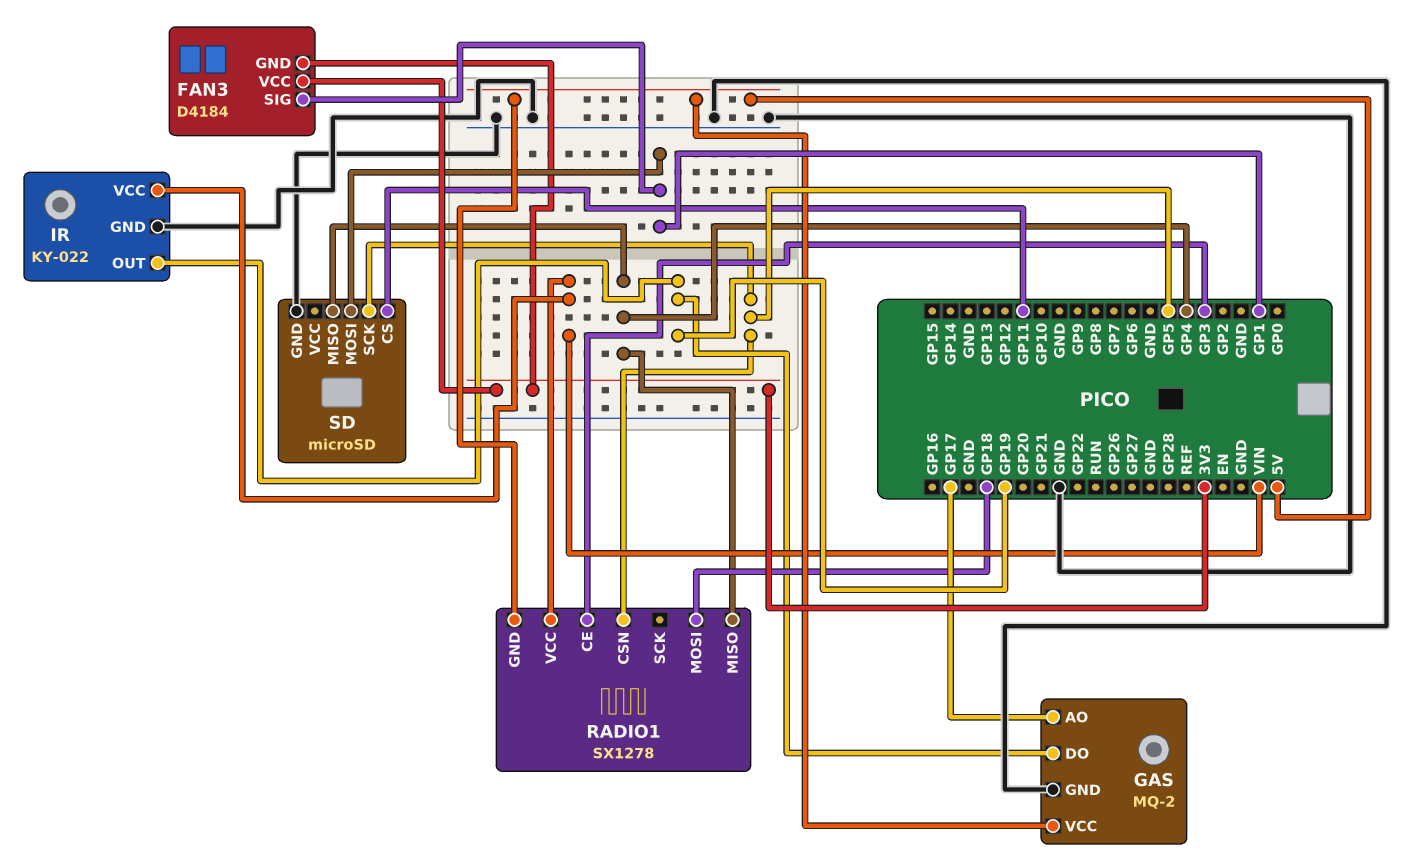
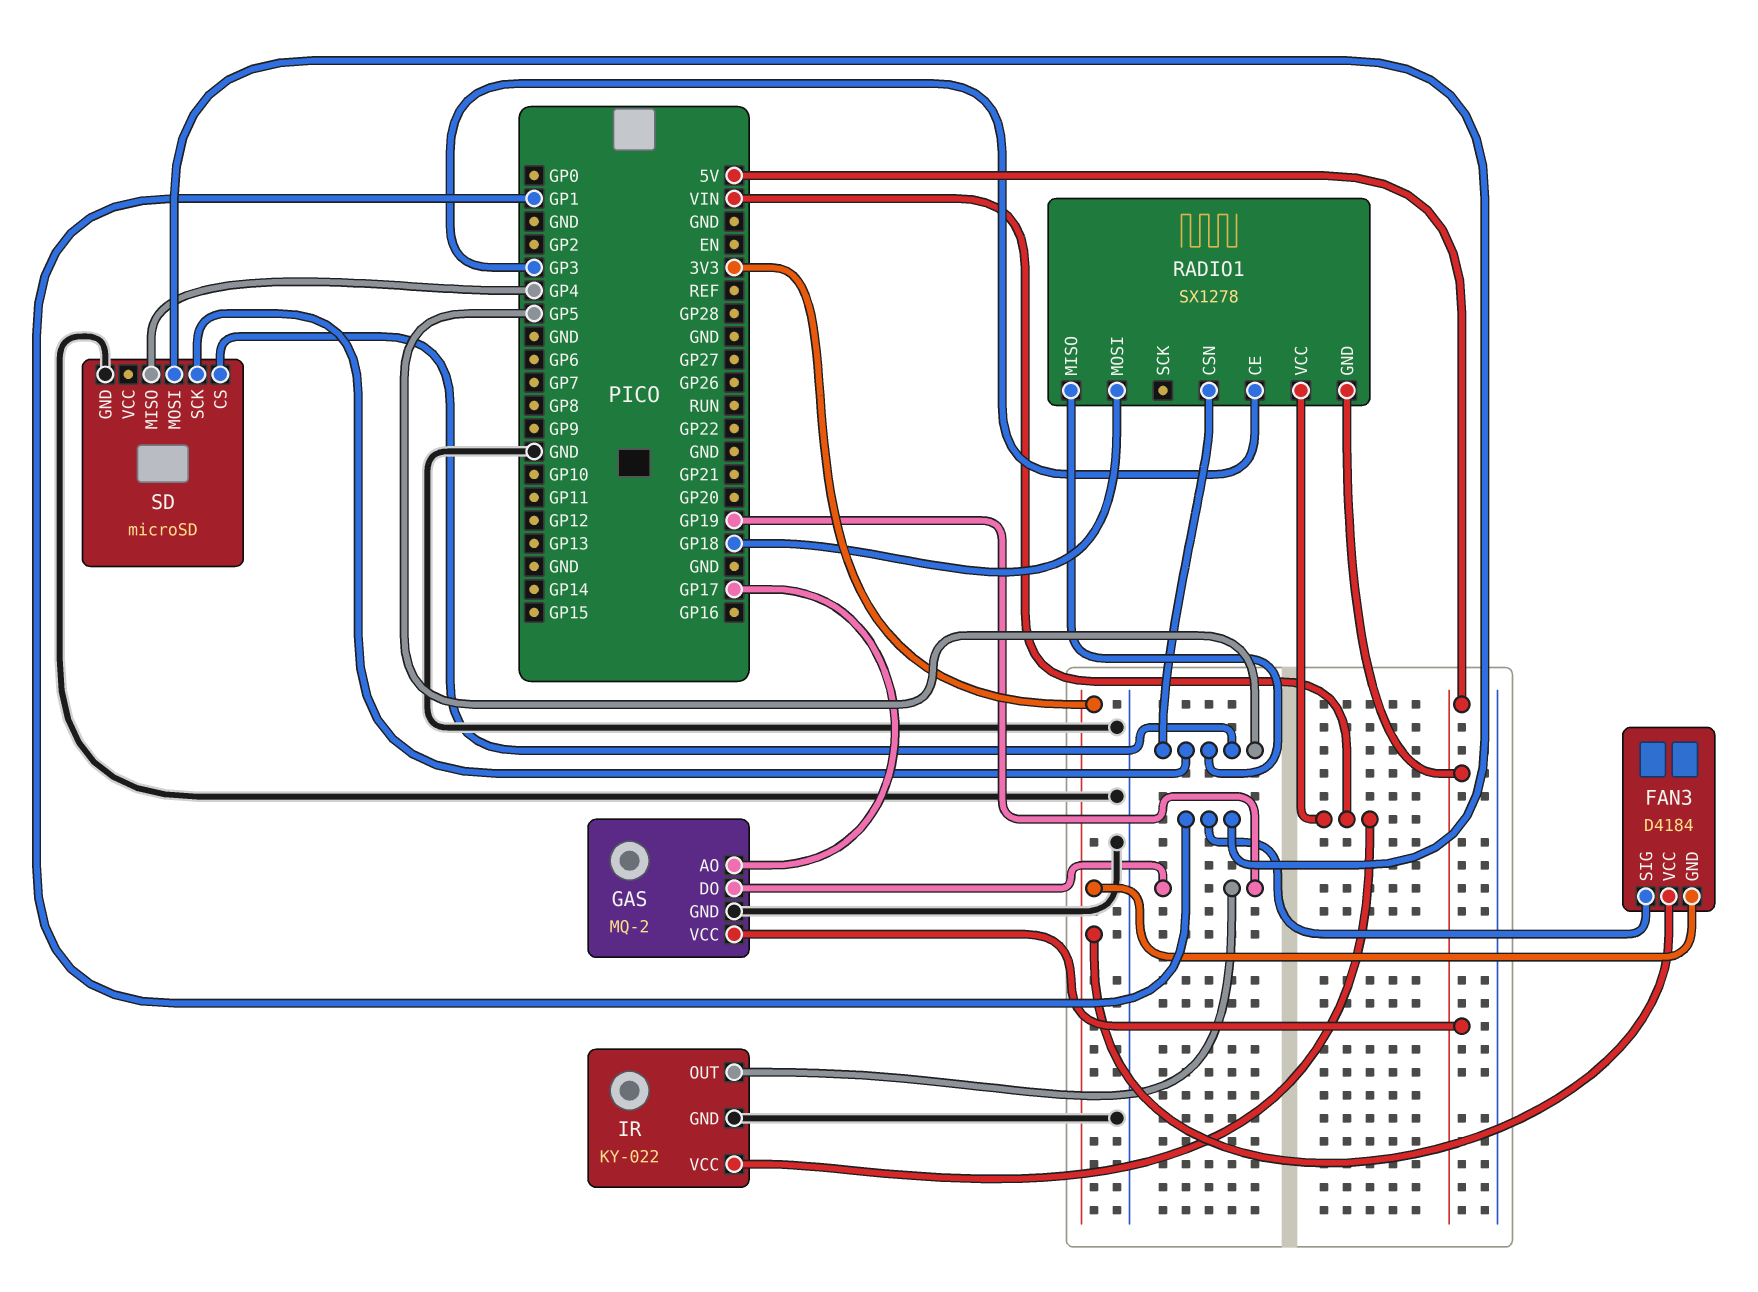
RADIO1 pin MISO: GP4 -> GP5
SD pin CS: GP11 -> GP5

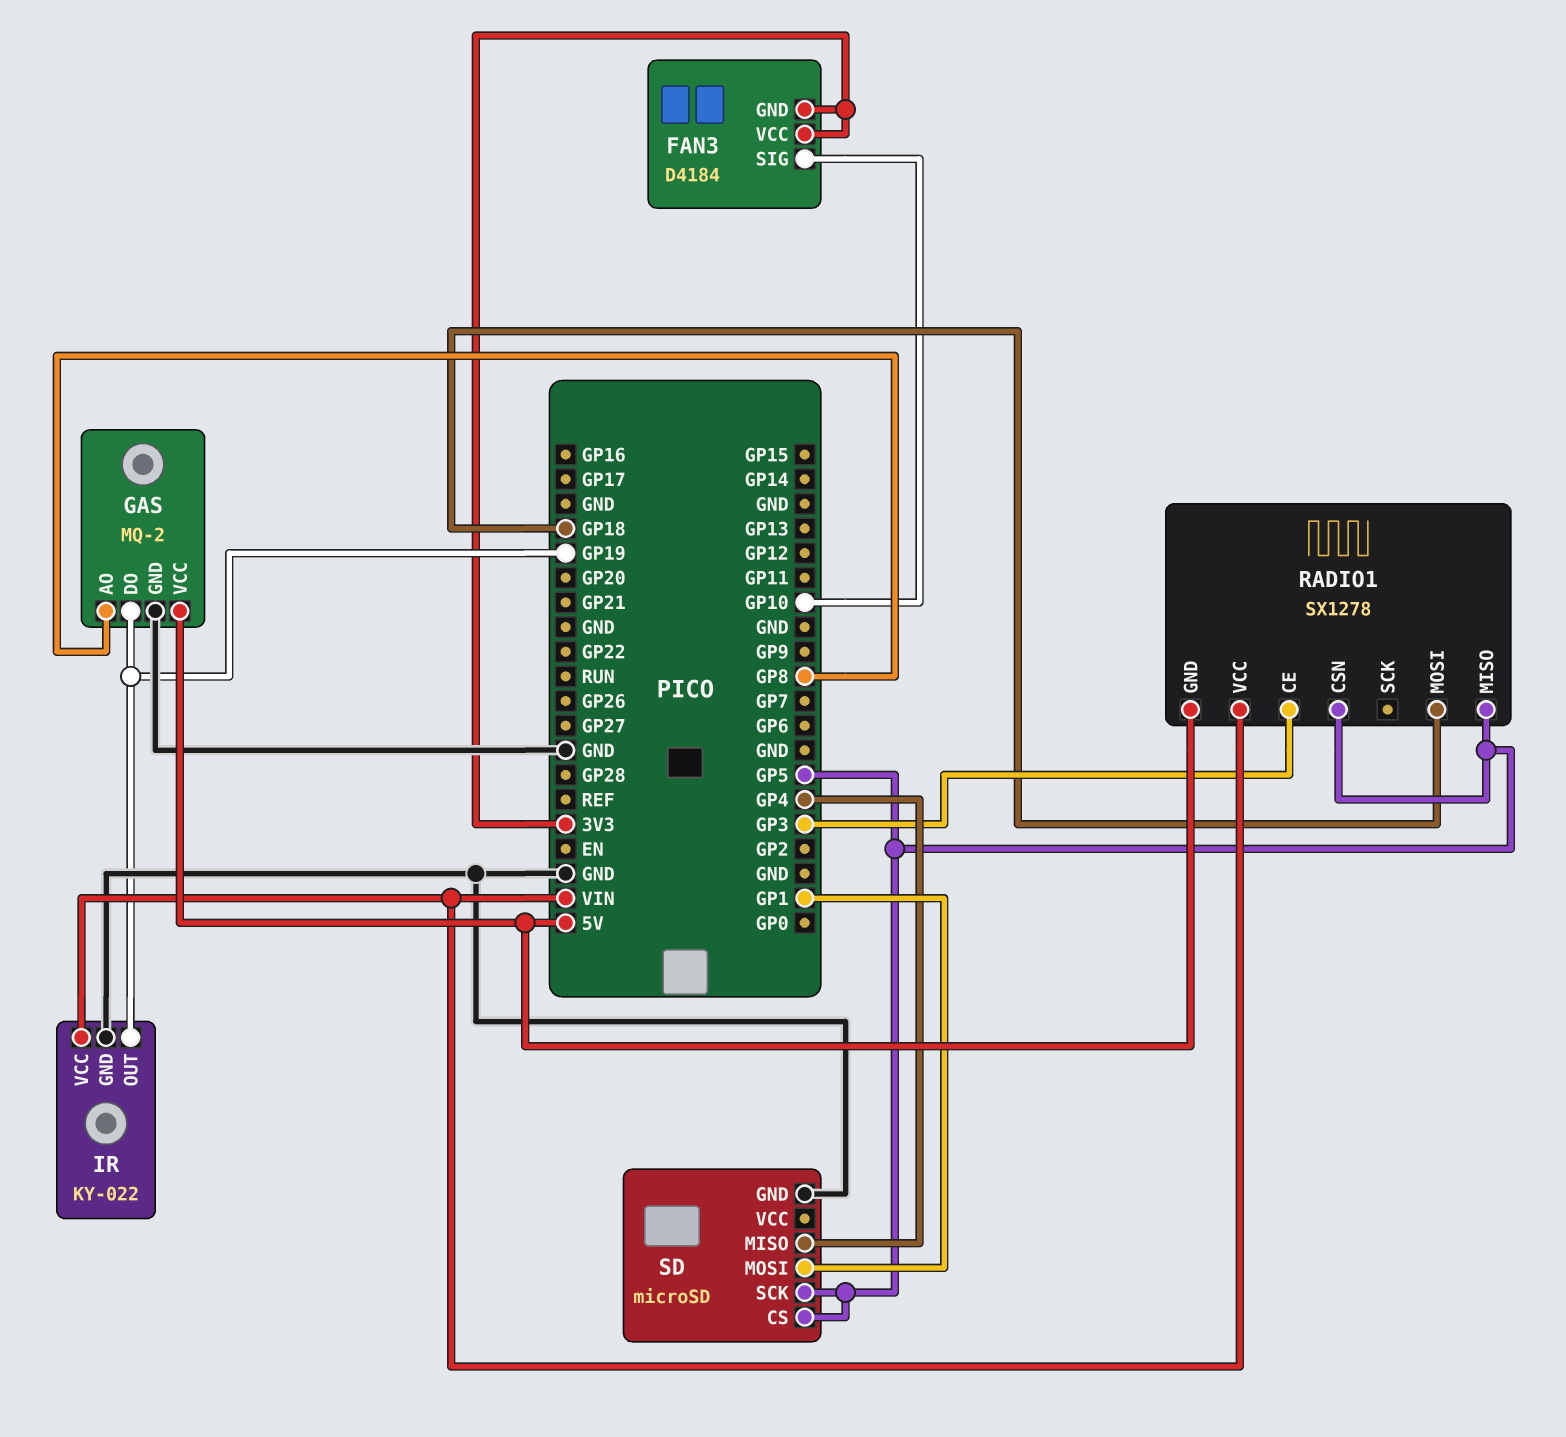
FAN3 pin SIG: GP1 -> GP10
GAS pin AO: GP17 -> GP8

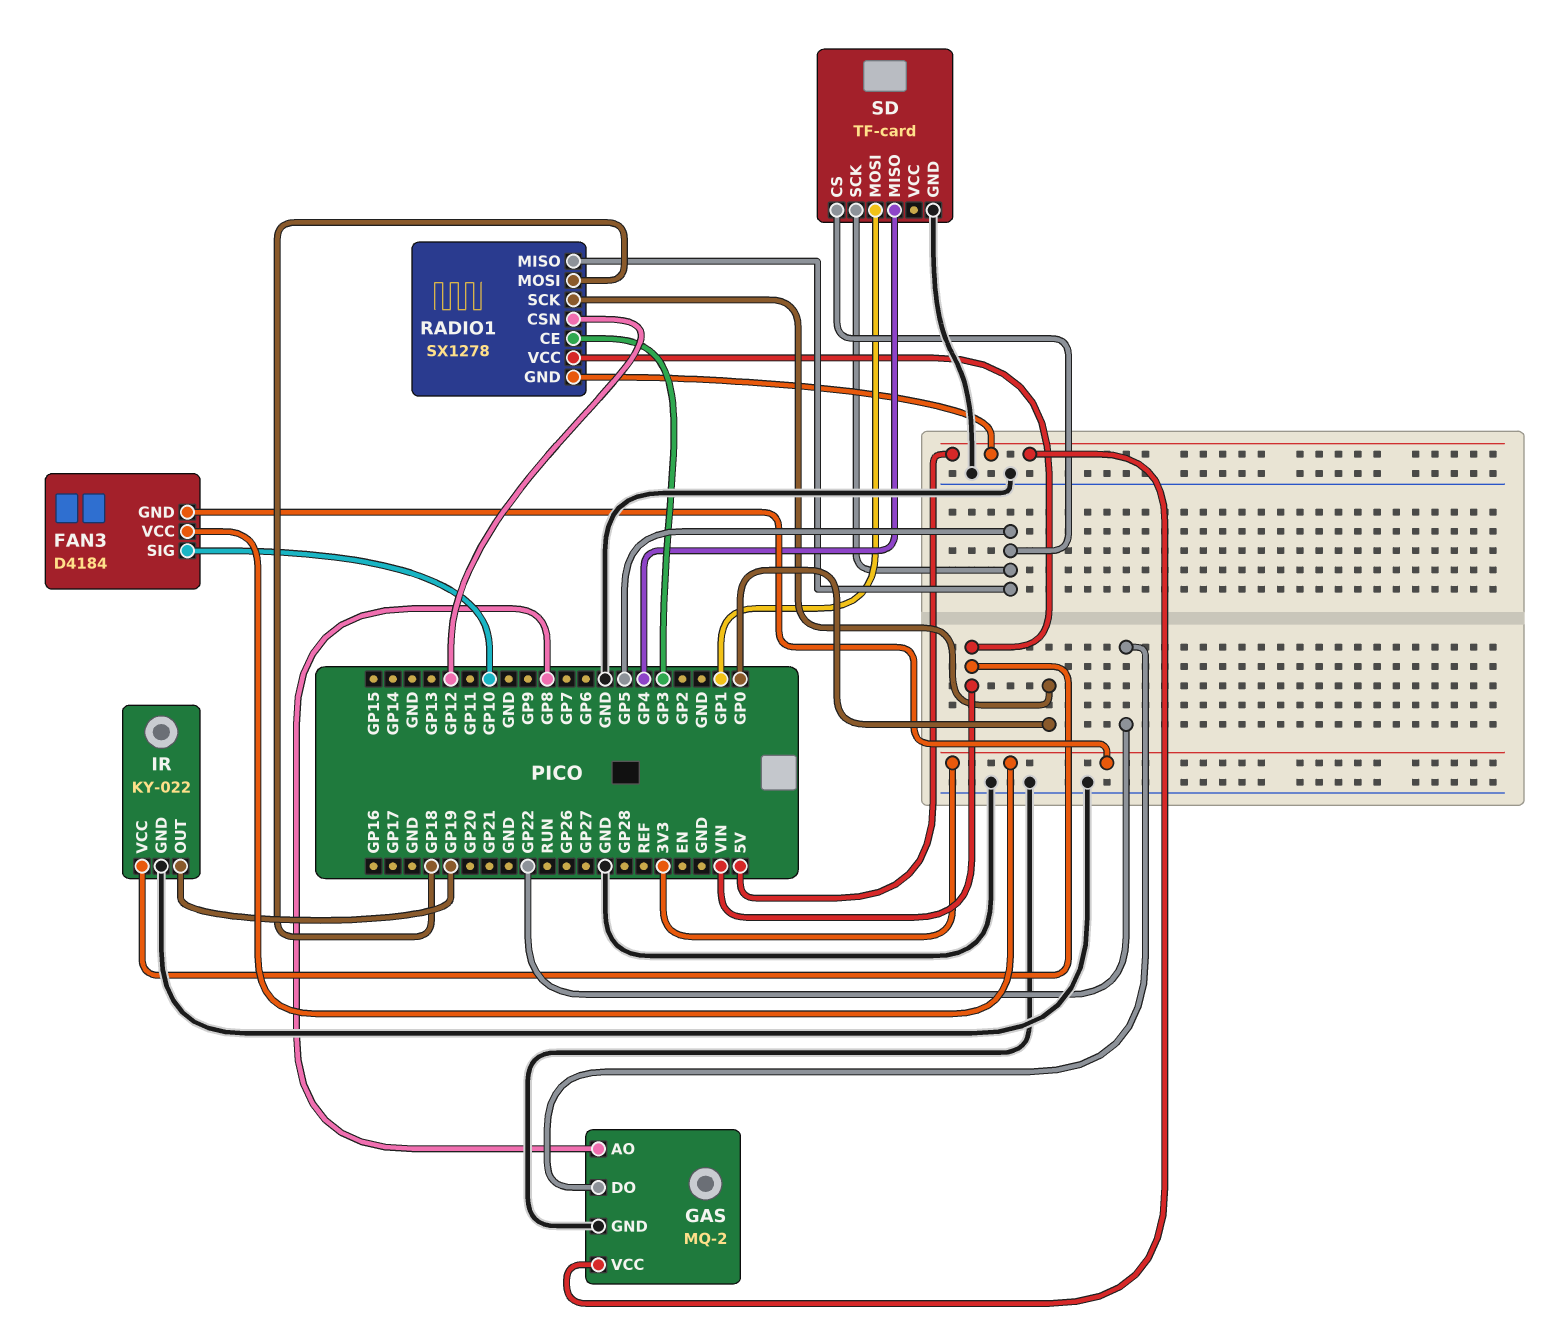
GAS pin DO: GP19 -> GP22
RADIO1 pin CSN: GP5 -> GP12
RADIO1 pin SCK: none -> GP0
SD: microSD -> TF-card

